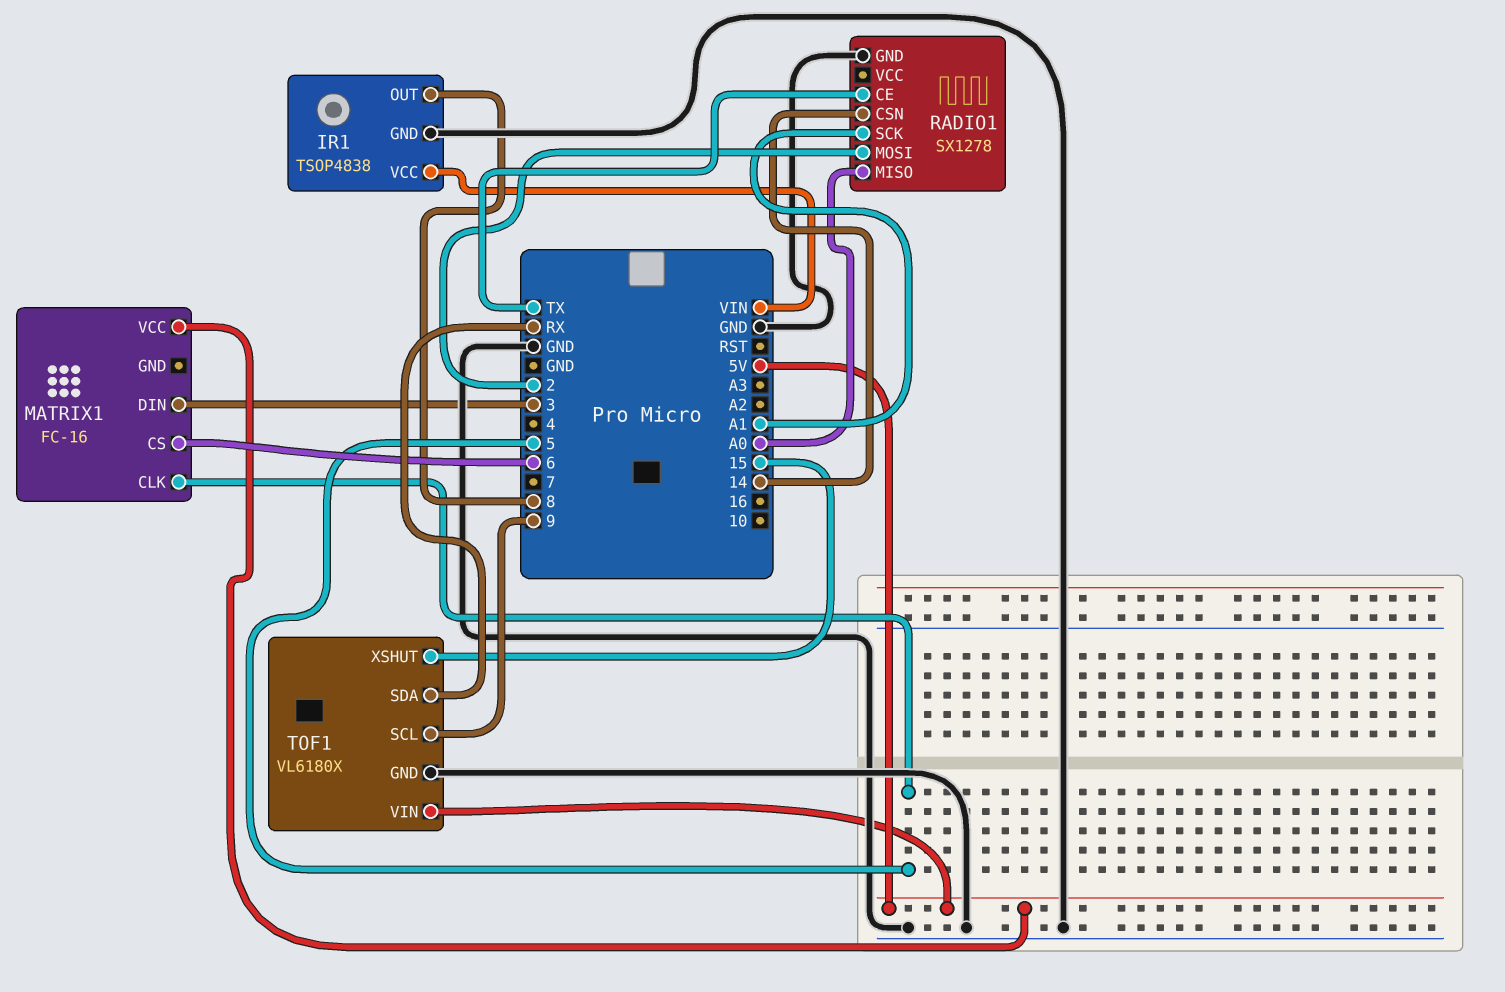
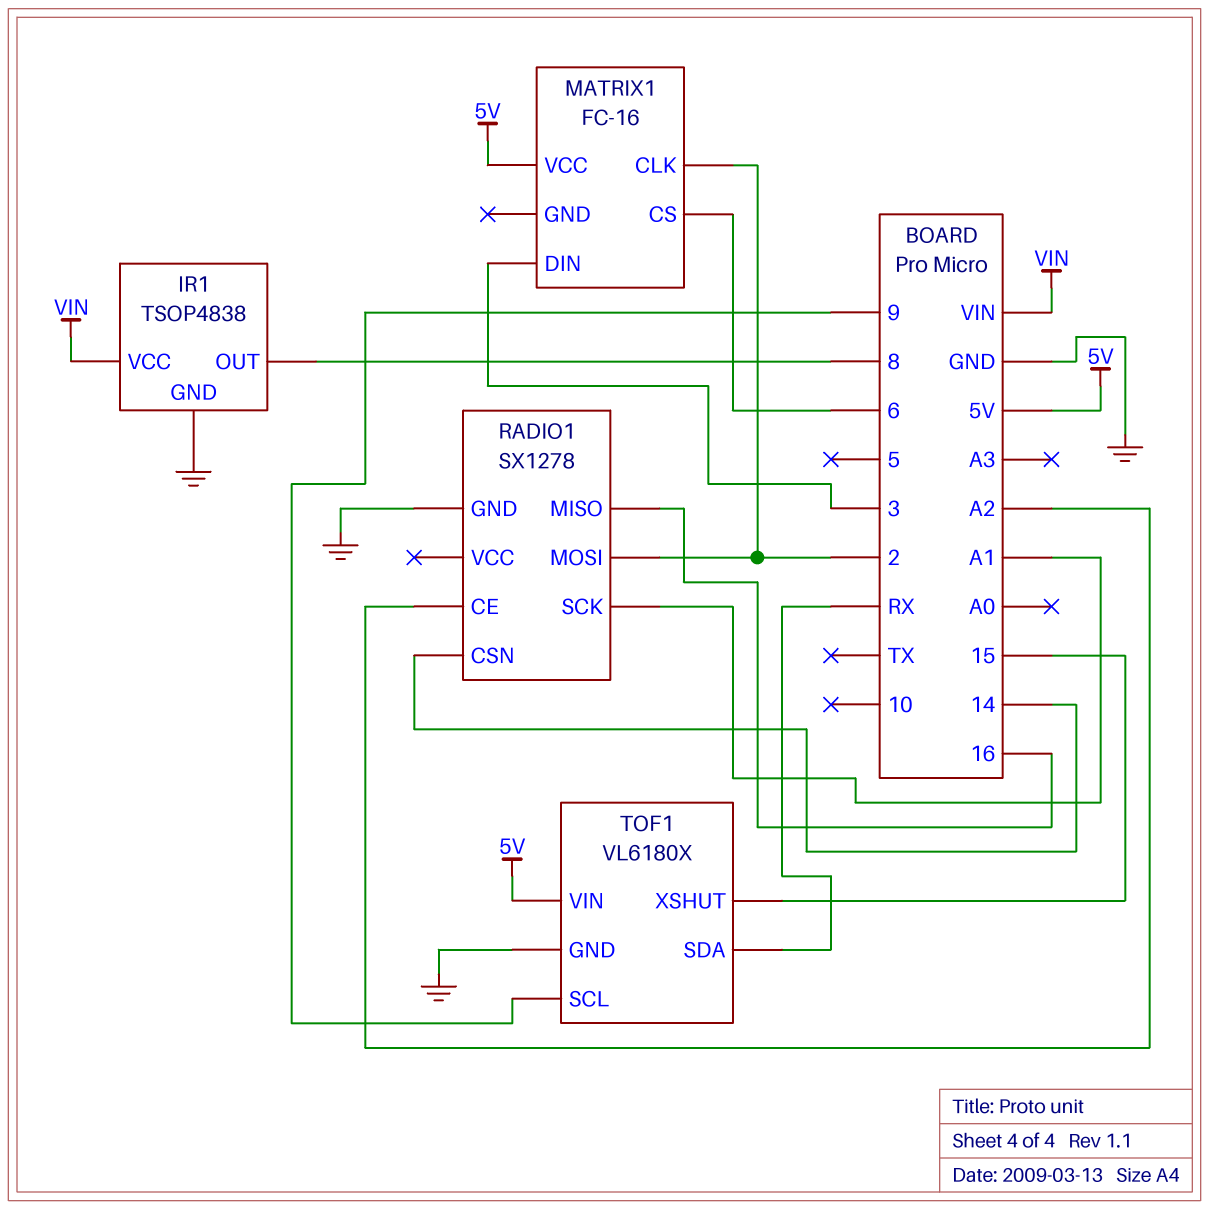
MATRIX1 pin CLK: 5 -> 2
RADIO1 pin CE: TX -> A2
RADIO1 pin MISO: A0 -> 16

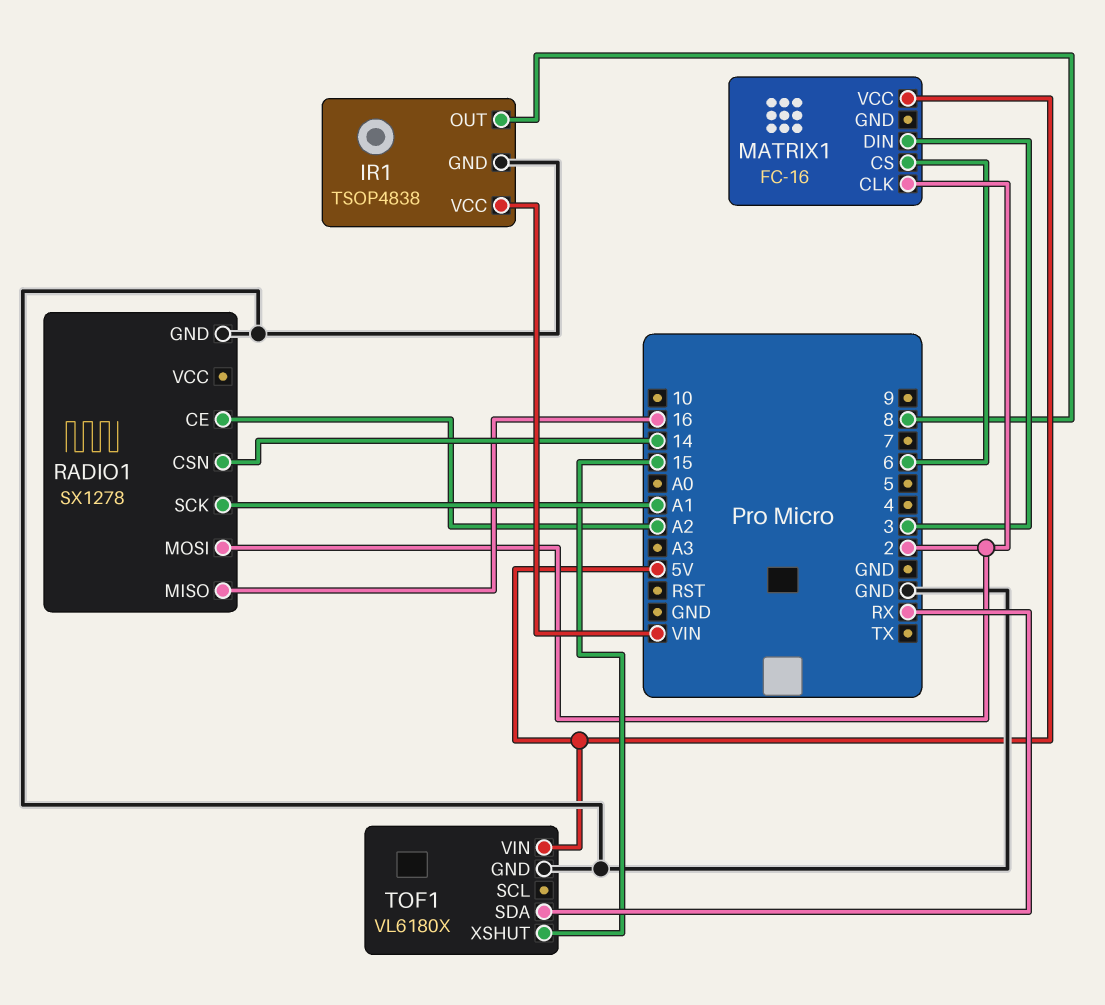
TOF1 pin SCL: 9 -> none

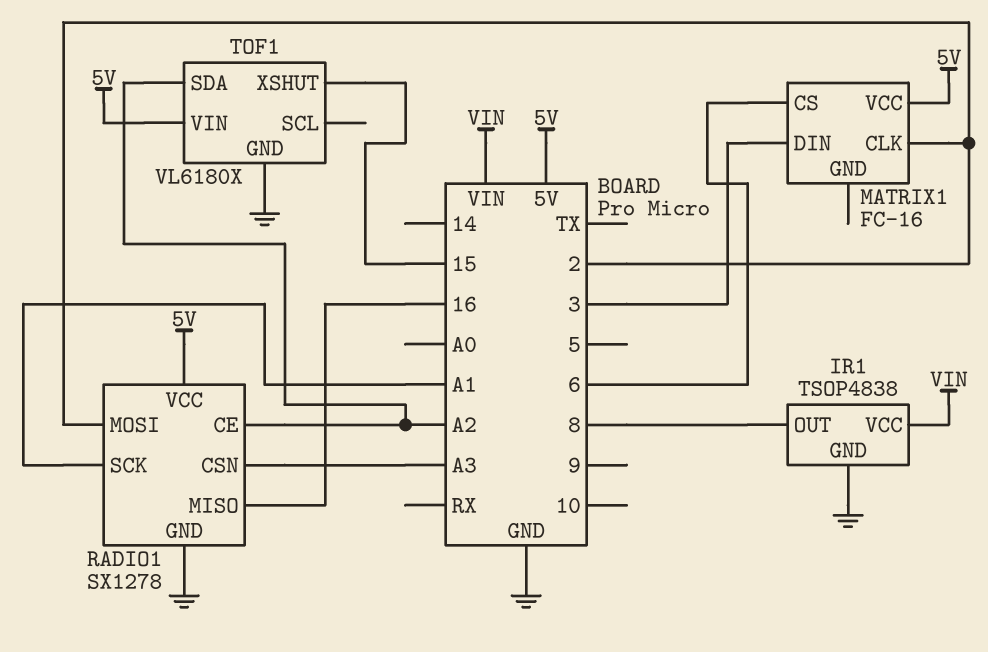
RADIO1 pin CSN: 14 -> A3
RADIO1 pin VCC: none -> 5V
TOF1 pin SDA: RX -> A2

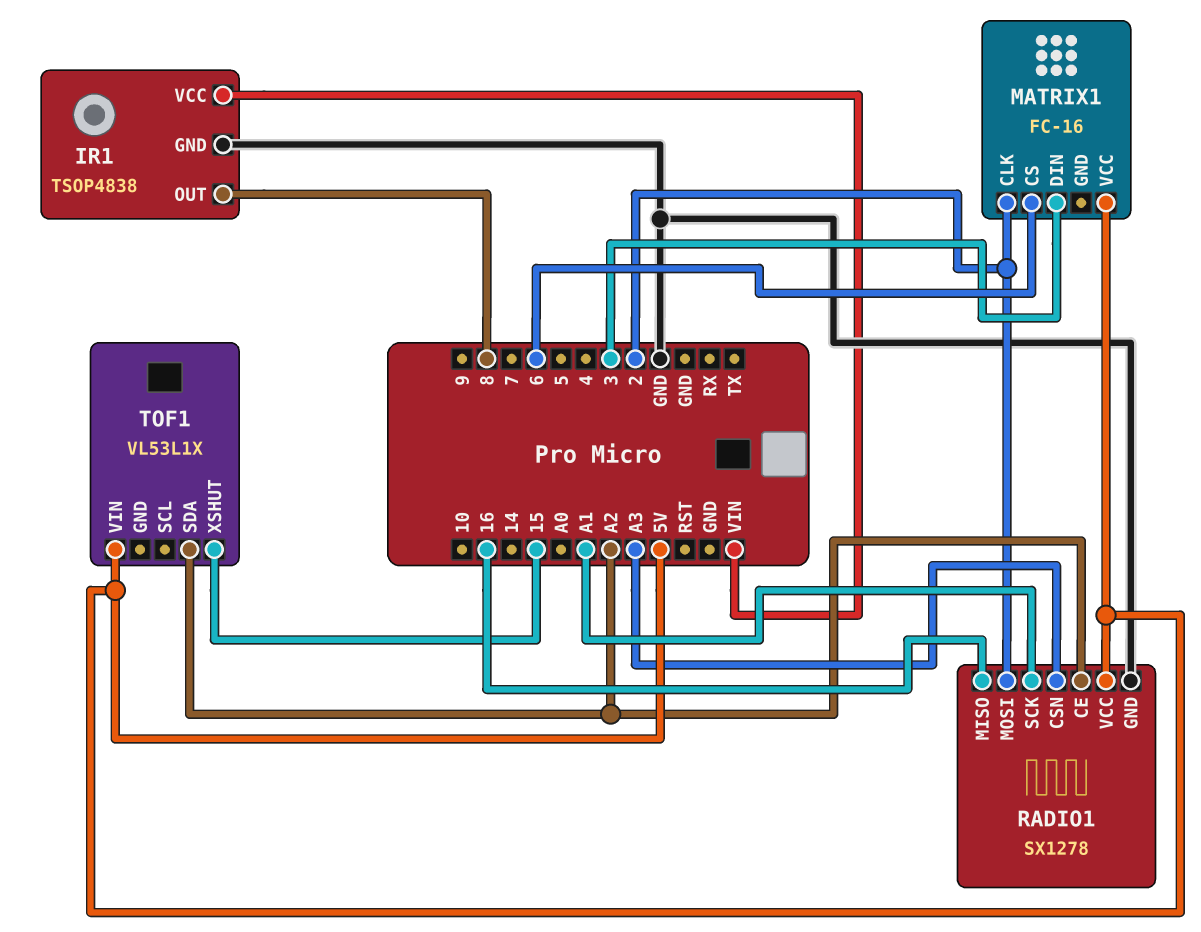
TOF1: VL6180X -> VL53L1X
TOF1 pin GND: GND -> none

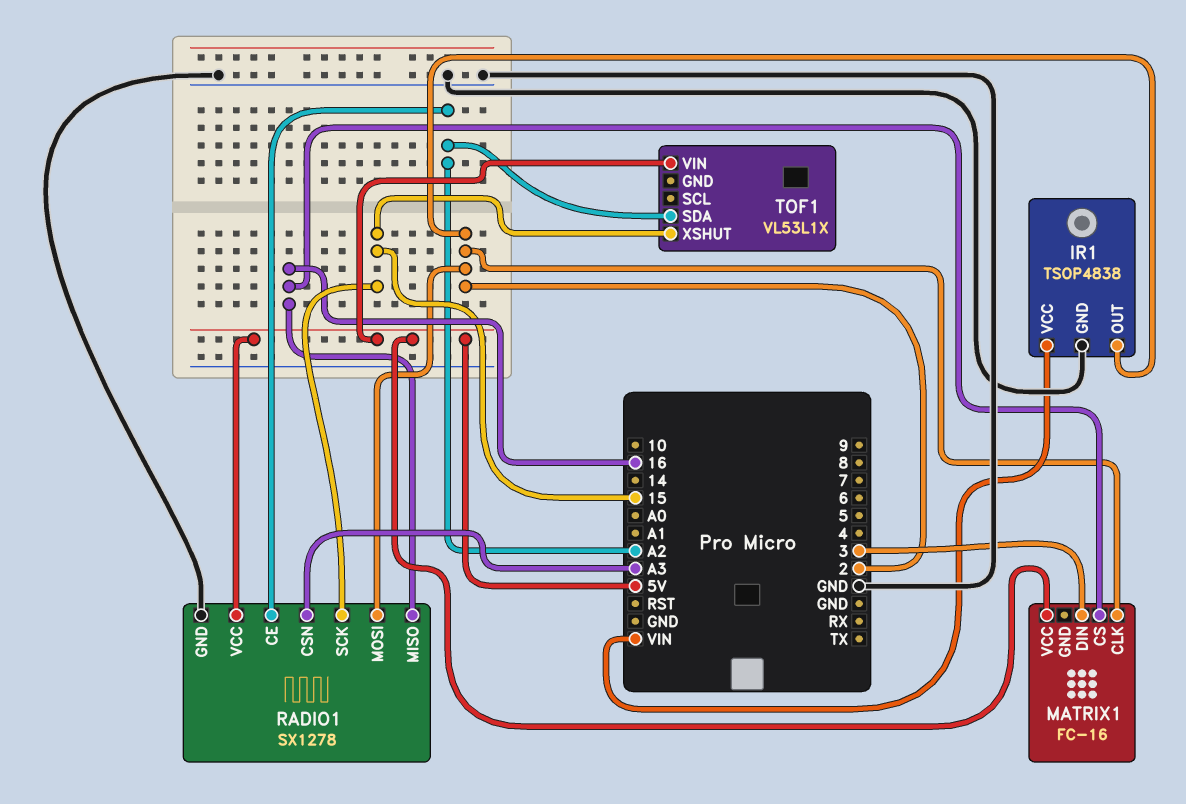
IR1 pin OUT: 8 -> 2
MATRIX1 pin CS: 6 -> 16
RADIO1 pin SCK: A1 -> 15

